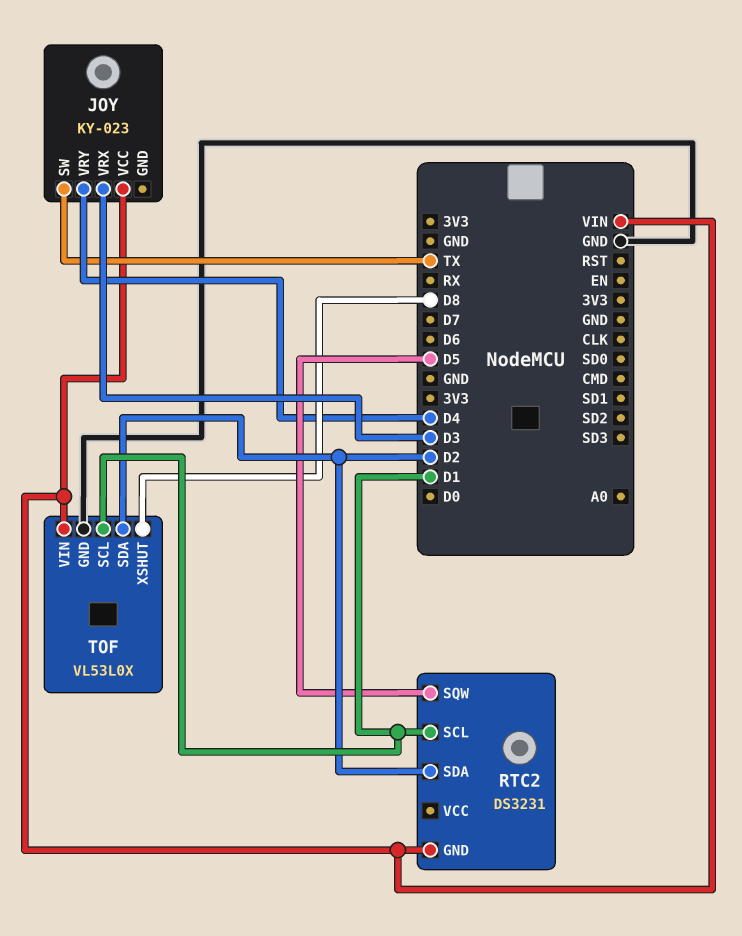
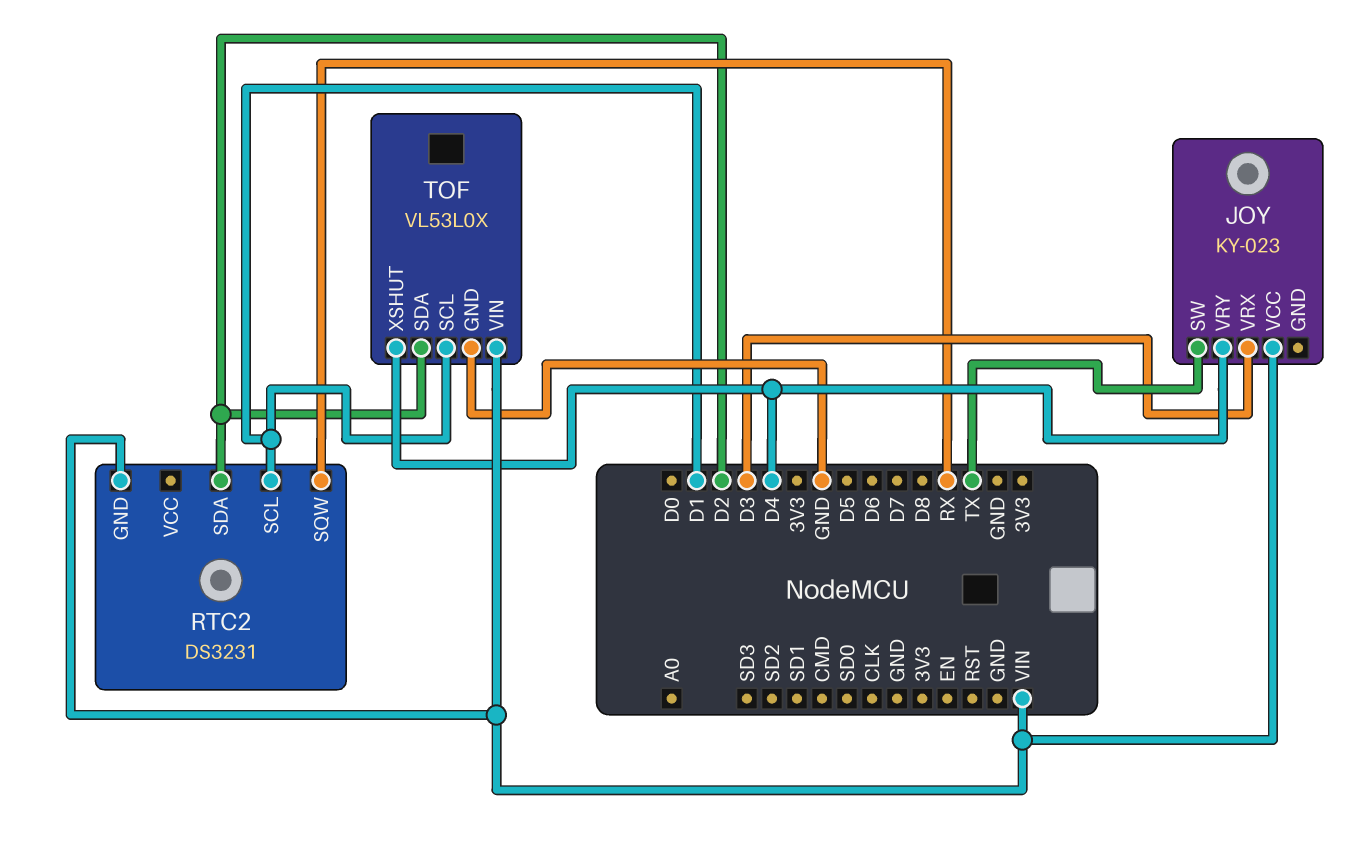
RTC2 pin SQW: D5 -> RX
TOF pin XSHUT: D8 -> D4

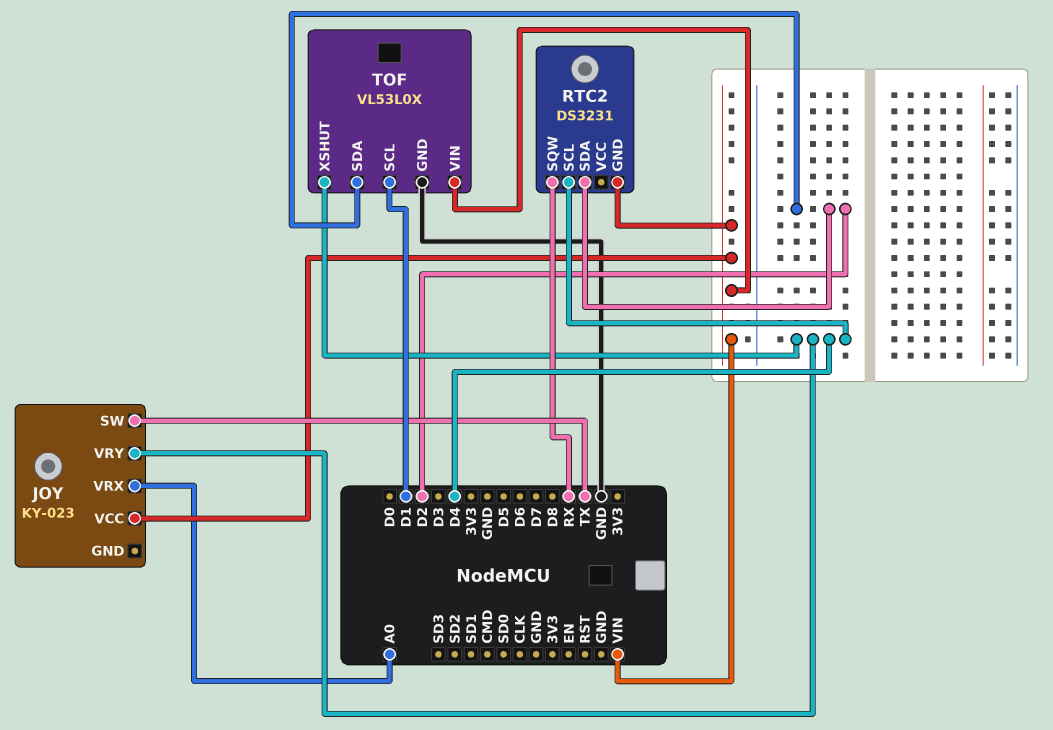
JOY pin VRX: D3 -> A0
RTC2 pin SCL: D1 -> D4

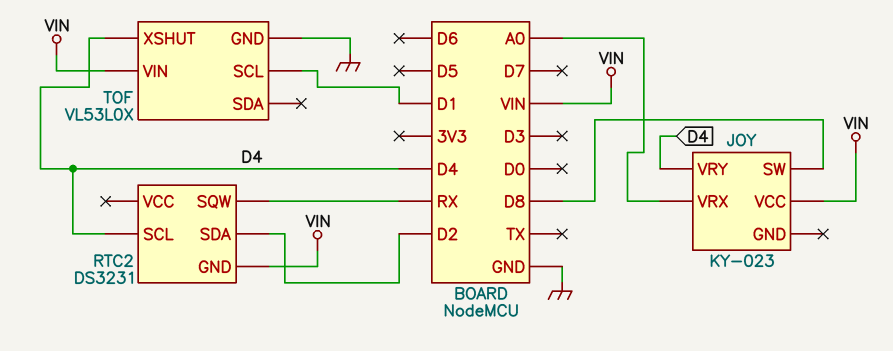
JOY pin SW: TX -> D8
TOF pin SDA: D2 -> none

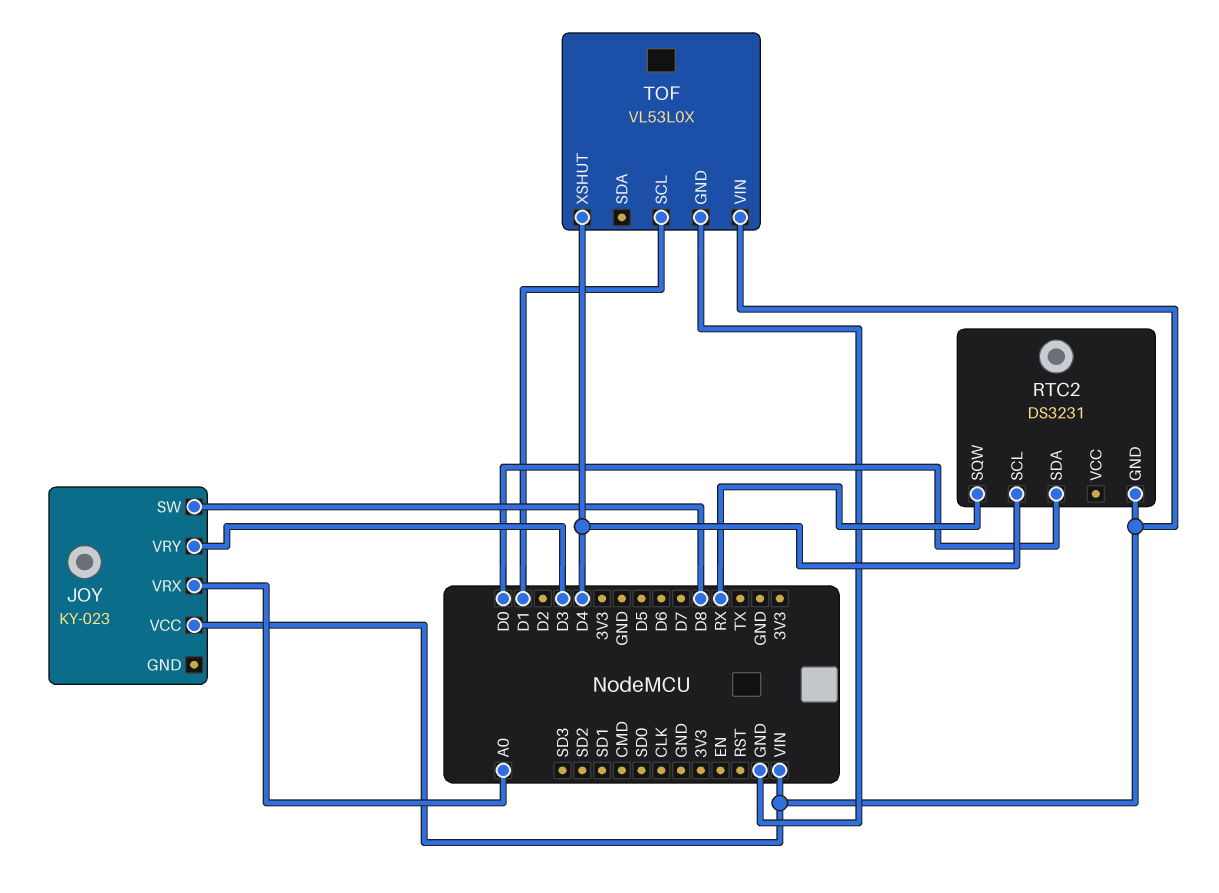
JOY pin VRY: D4 -> D3
RTC2 pin SDA: D2 -> D0

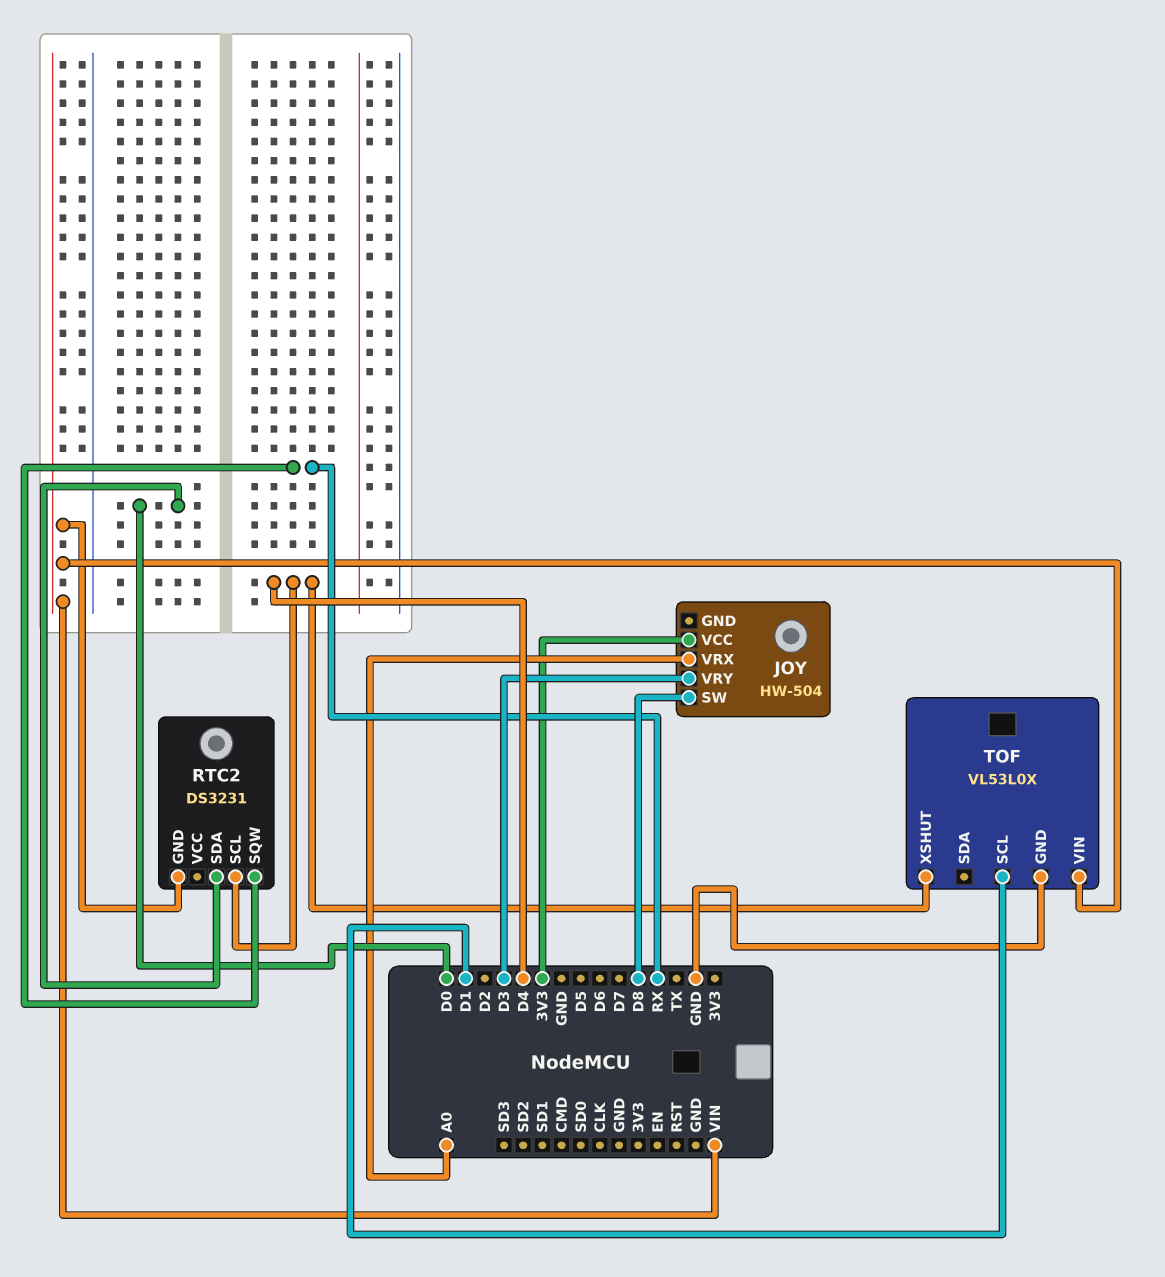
JOY: KY-023 -> HW-504
JOY pin VCC: VIN -> 3V3

